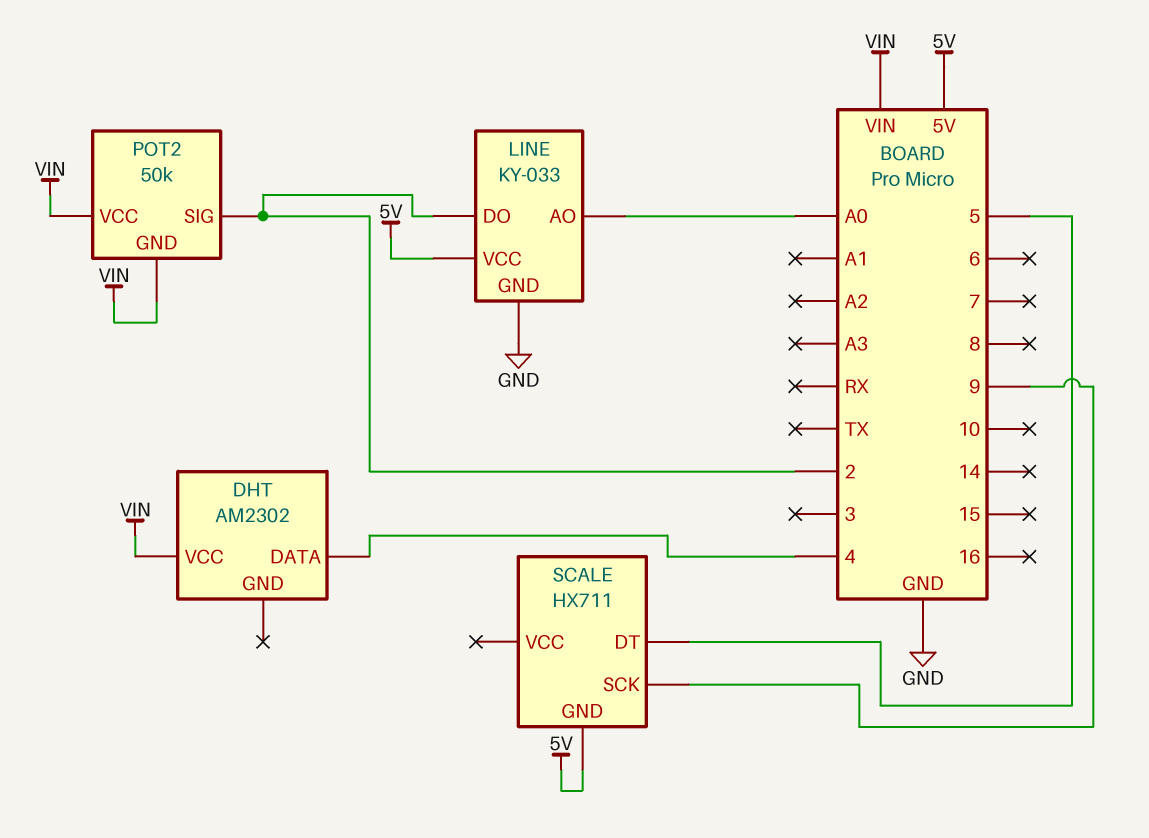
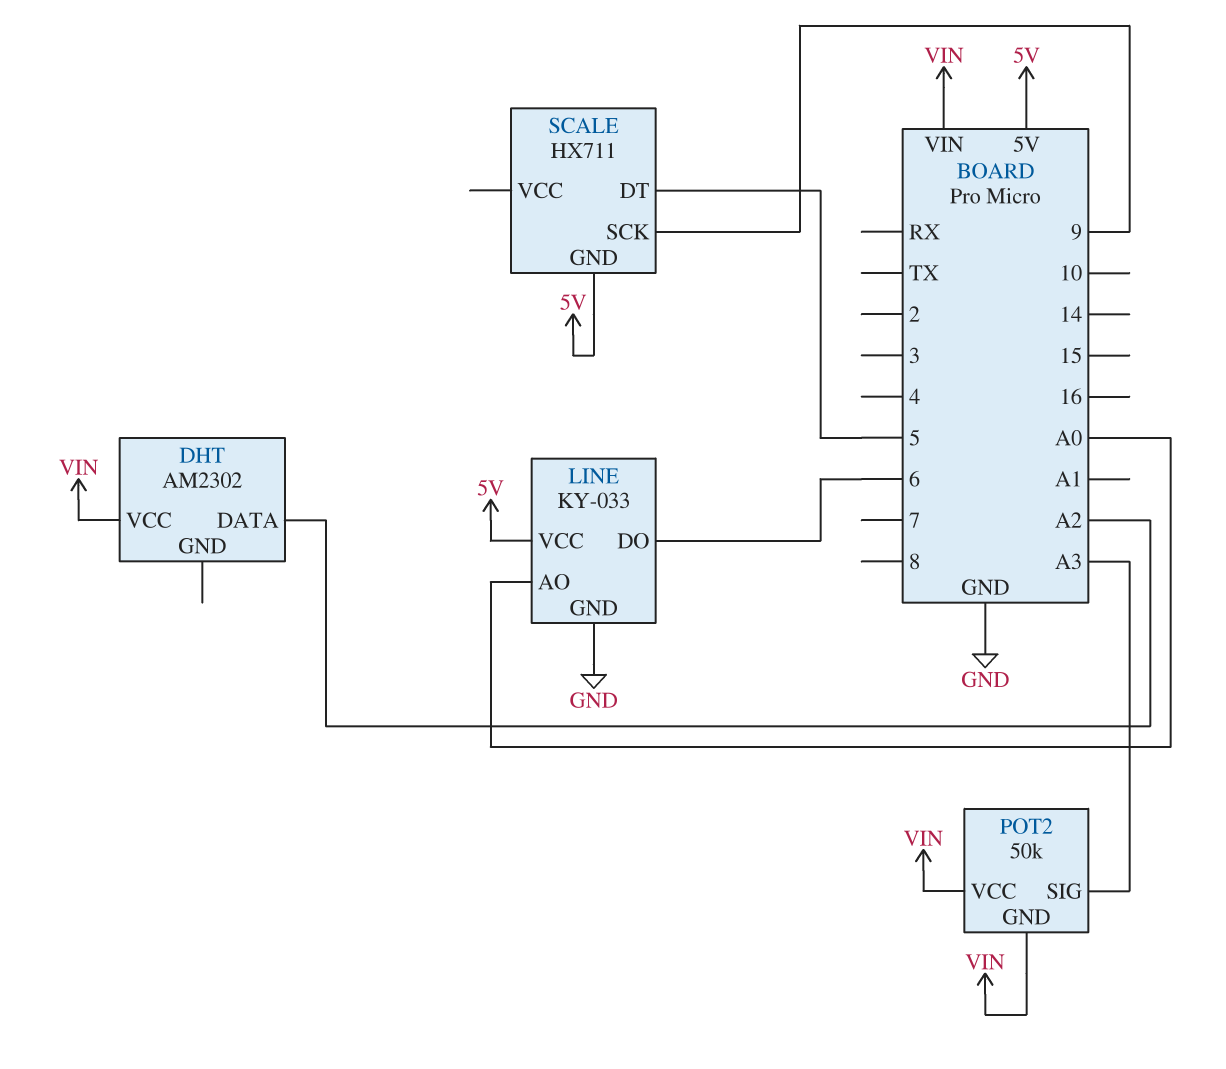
DHT pin DATA: 4 -> A2
LINE pin DO: 2 -> 6
POT2 pin SIG: 2 -> A3

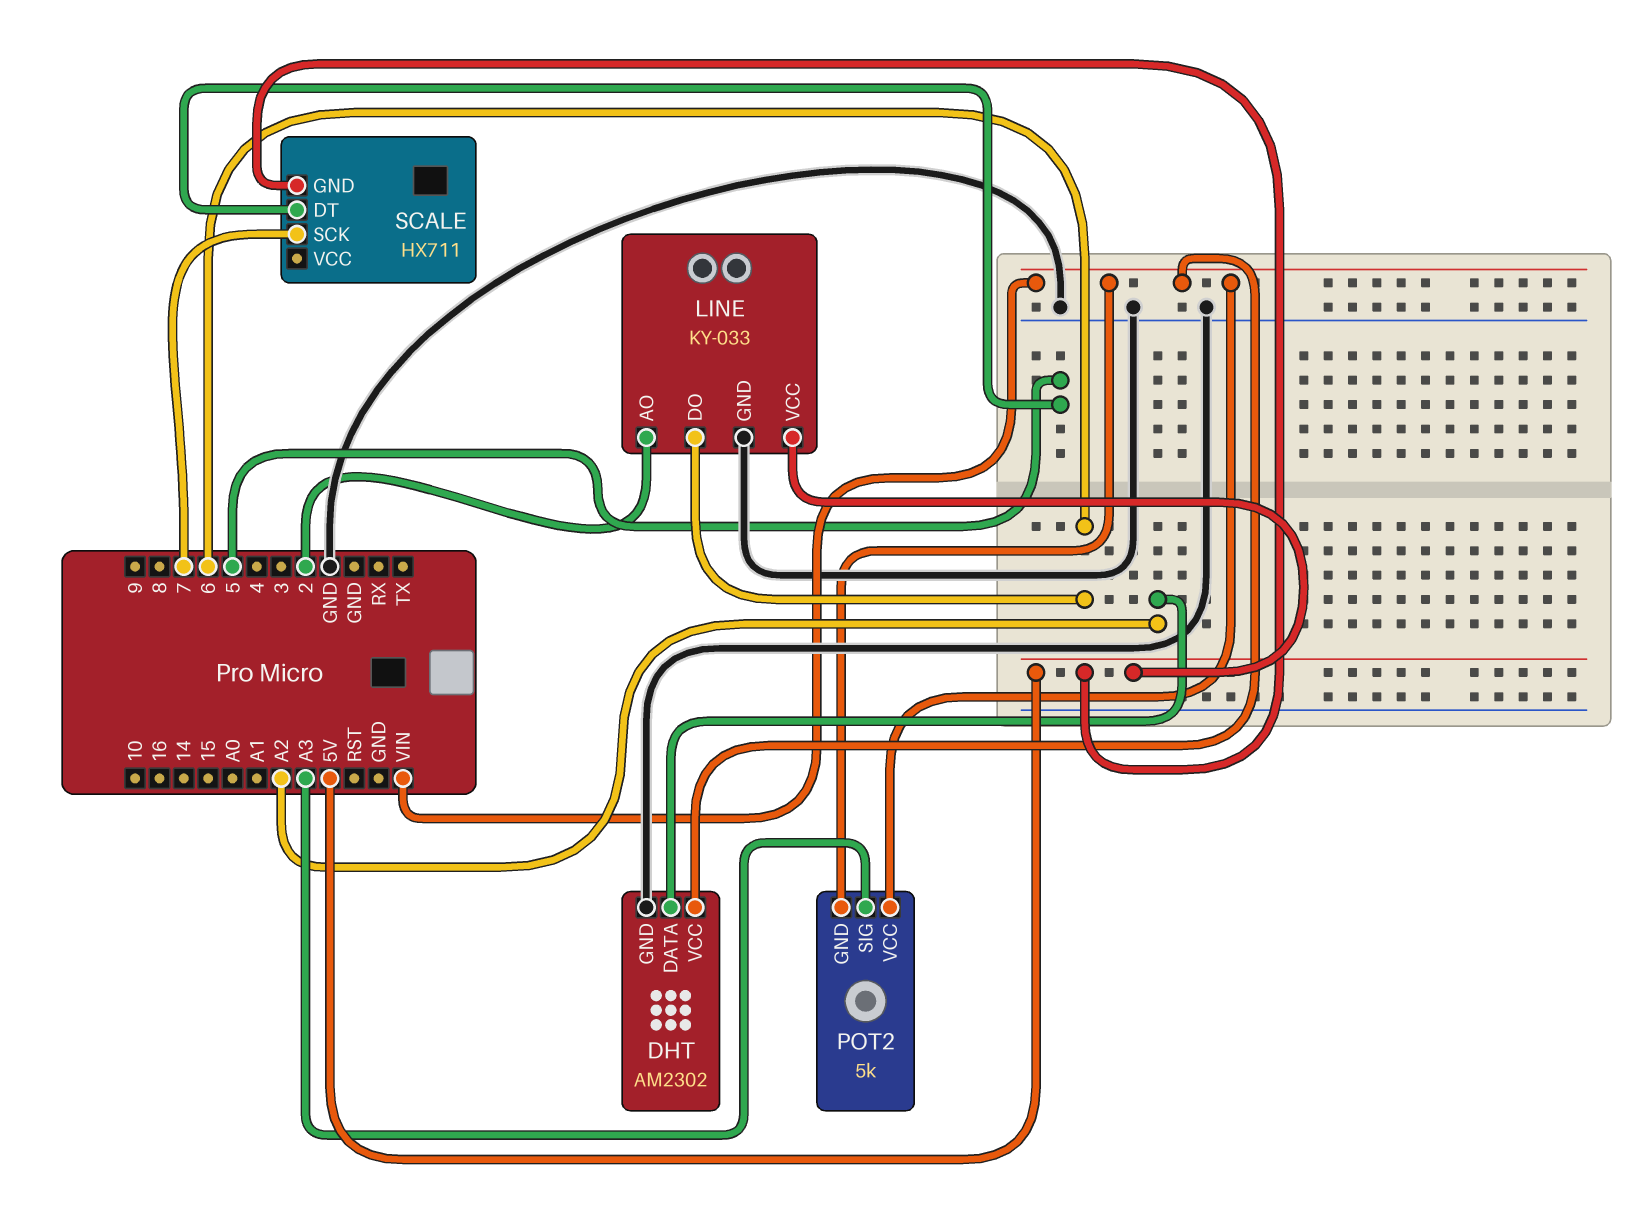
DHT pin GND: none -> GND
LINE pin AO: A0 -> 2
POT2: 50k -> 5k
SCALE pin SCK: 9 -> 7

